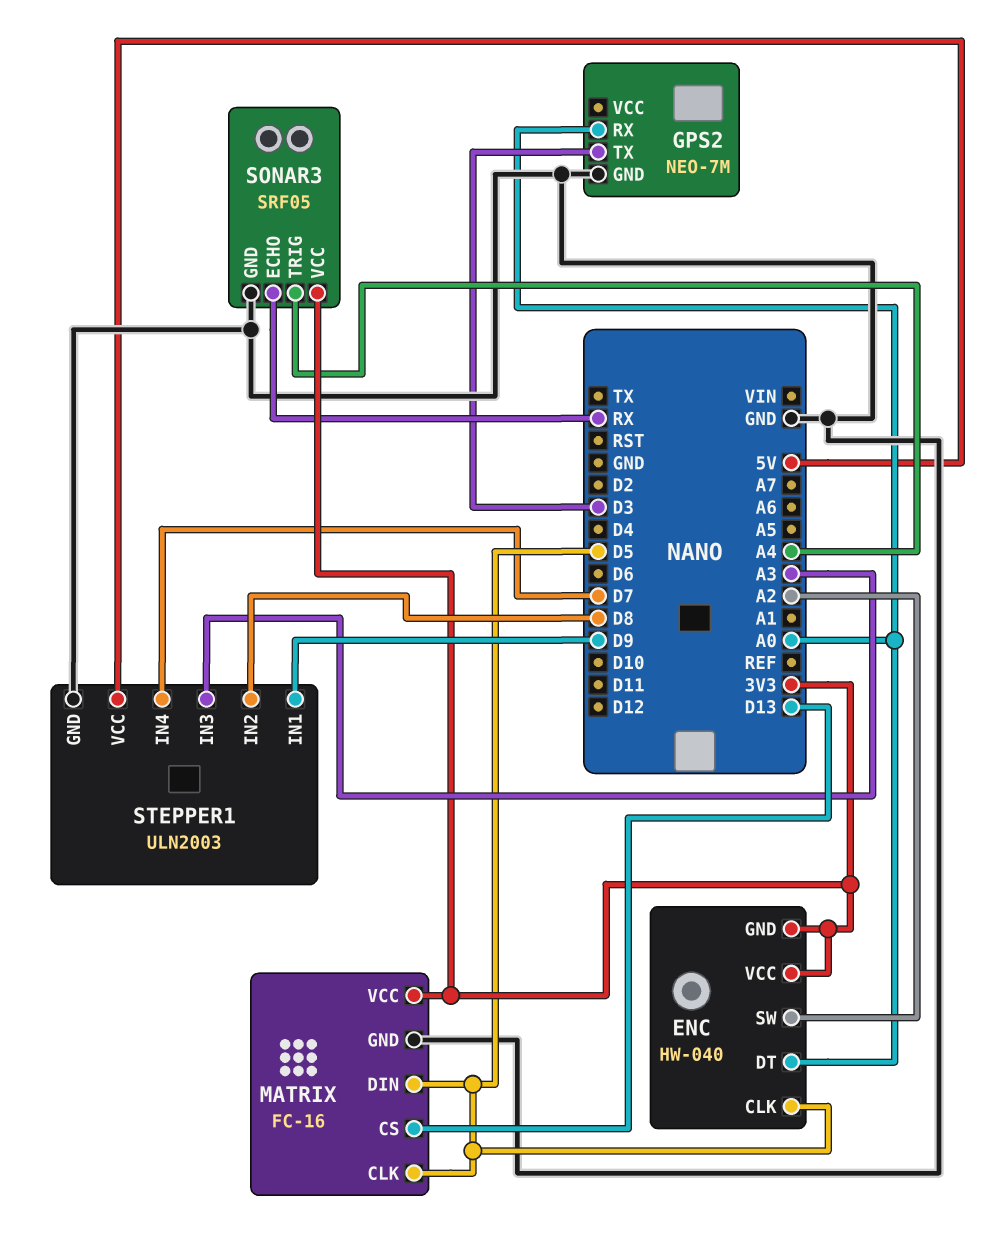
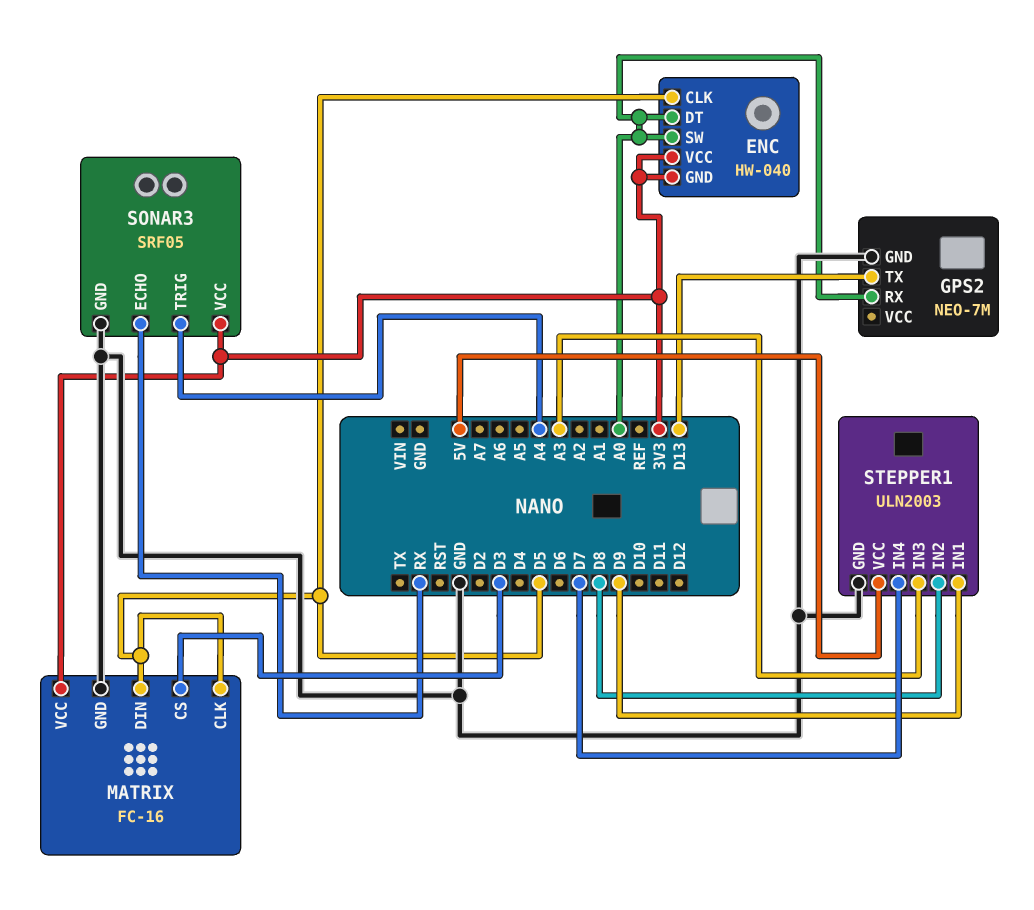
ENC pin SW: A2 -> A0
GPS2 pin TX: D3 -> D13
MATRIX pin CS: D13 -> D3

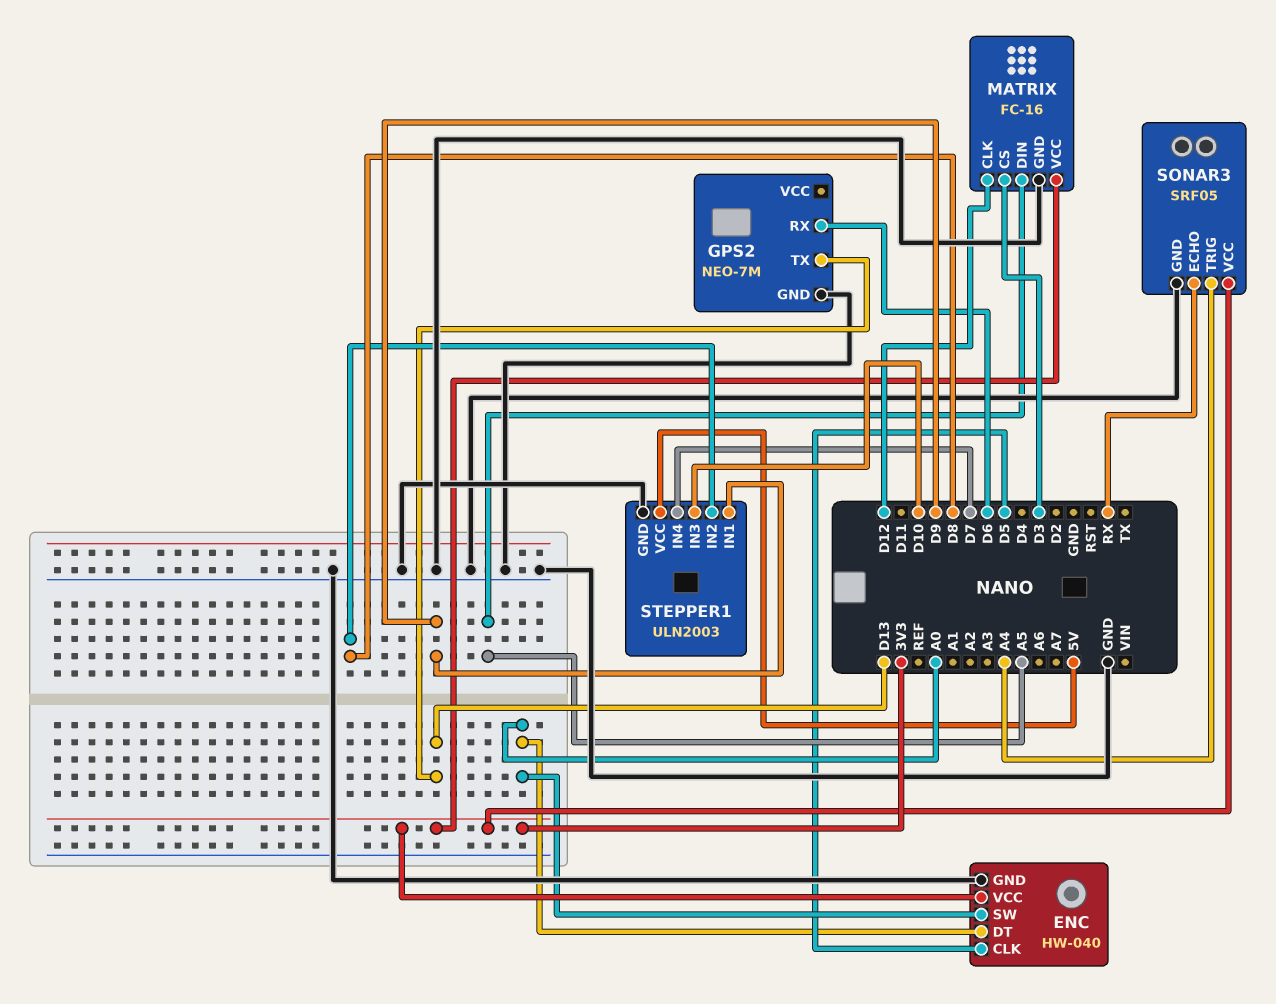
ENC pin GND: 3V3 -> GND
GPS2 pin RX: A0 -> D6
MATRIX pin CLK: D5 -> D12
MATRIX pin DIN: D5 -> A5
STEPPER1 pin IN3: A3 -> D10

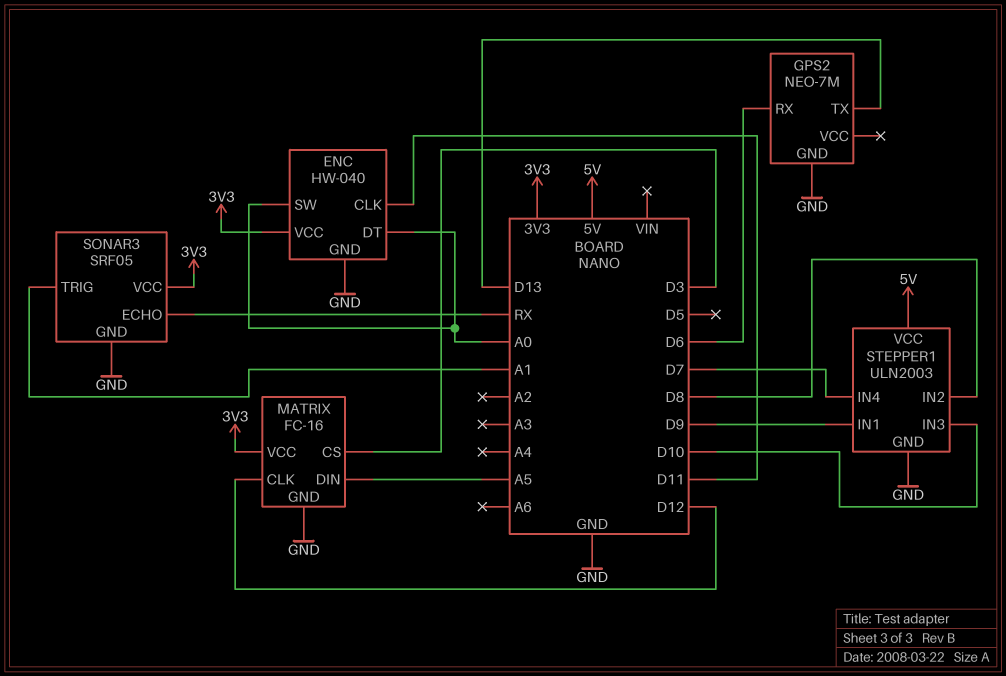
ENC pin CLK: D5 -> D11
SONAR3 pin TRIG: A4 -> A1

